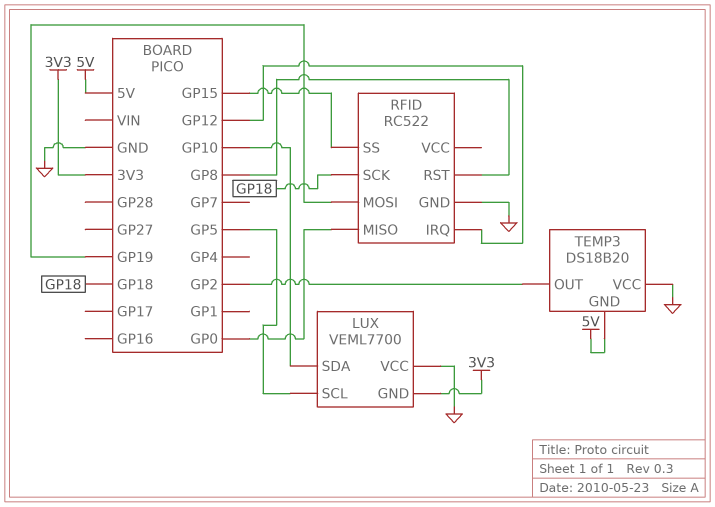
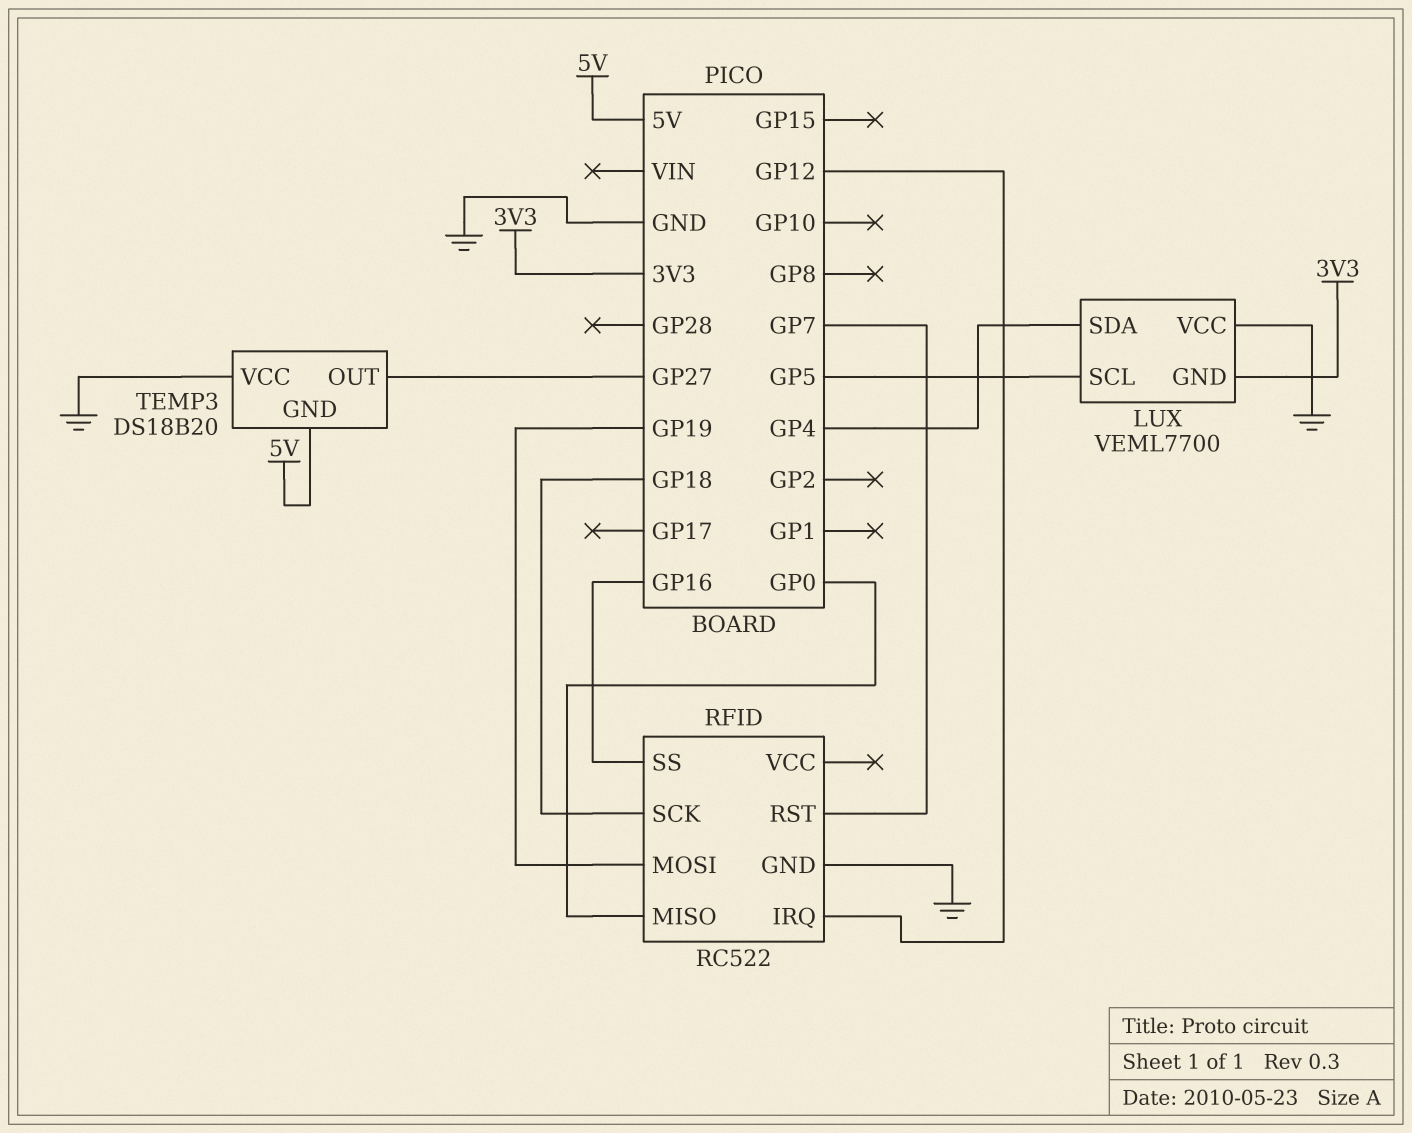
LUX pin SDA: GP10 -> GP4
RFID pin RST: GP8 -> GP7
RFID pin SS: GP15 -> GP16
TEMP3 pin OUT: GP2 -> GP27

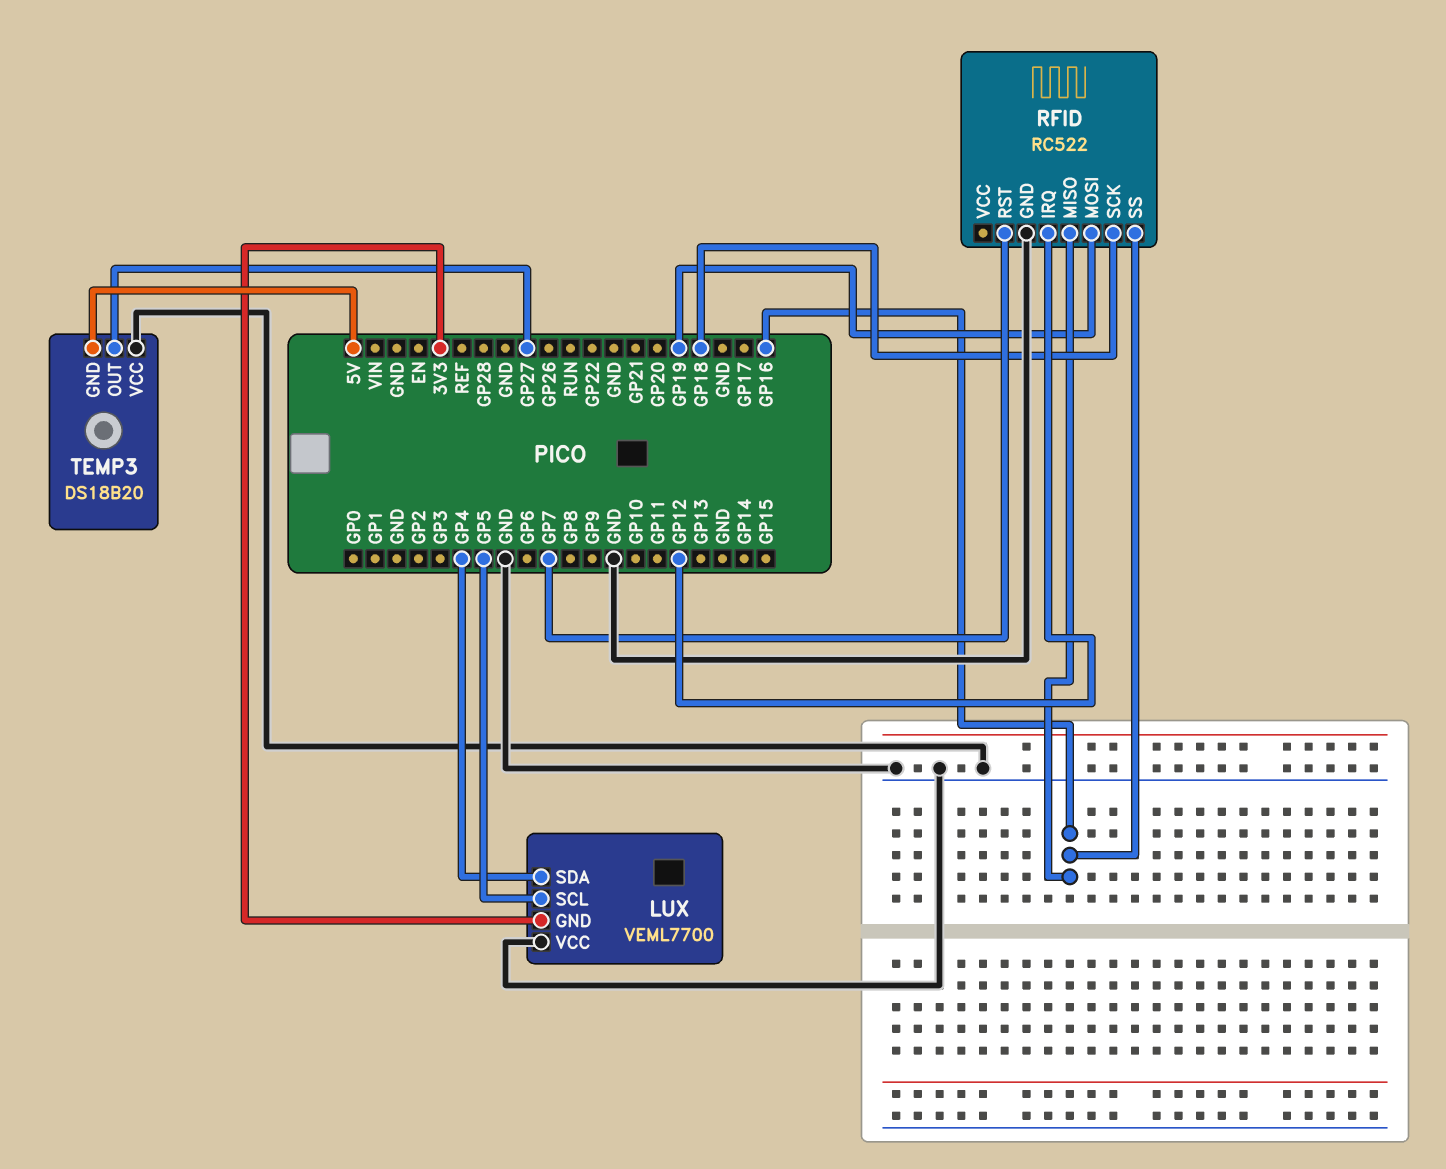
RFID pin MISO: GP0 -> GP16

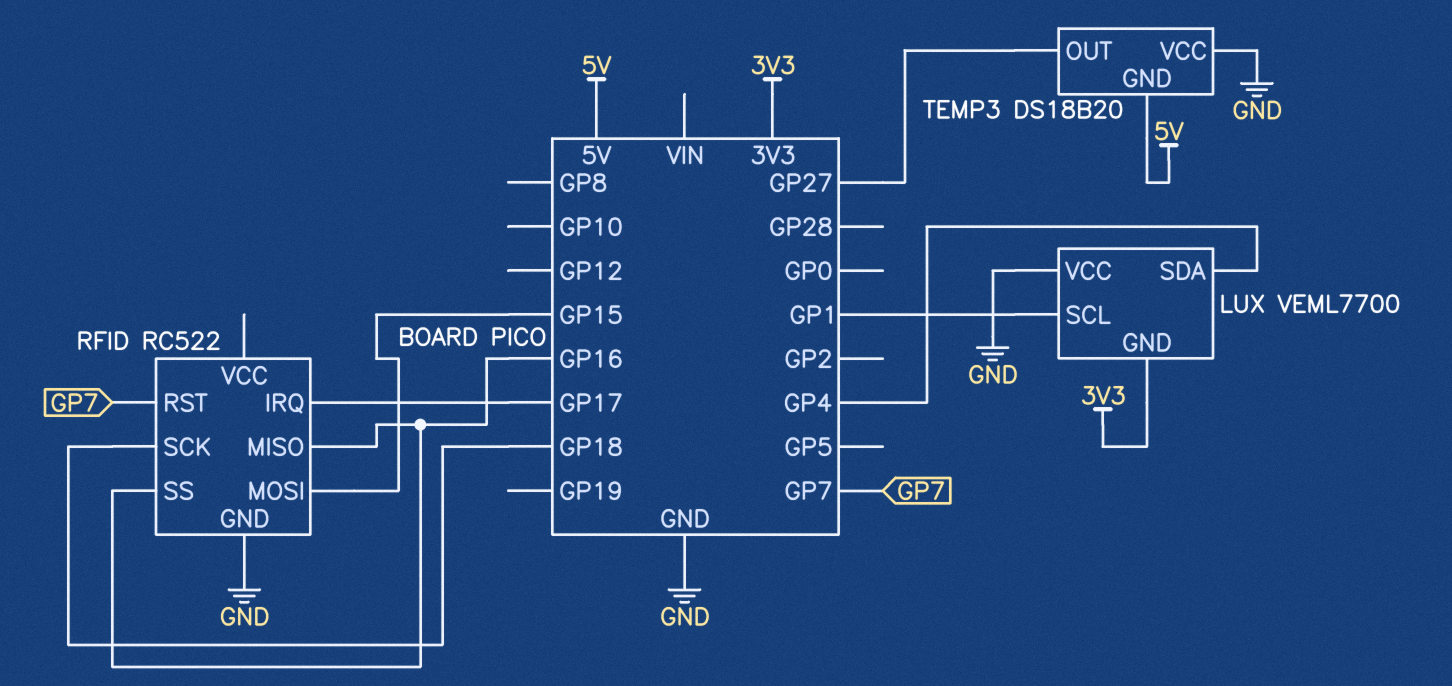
LUX pin SCL: GP5 -> GP1
RFID pin IRQ: GP12 -> GP17
RFID pin MOSI: GP19 -> GP15

